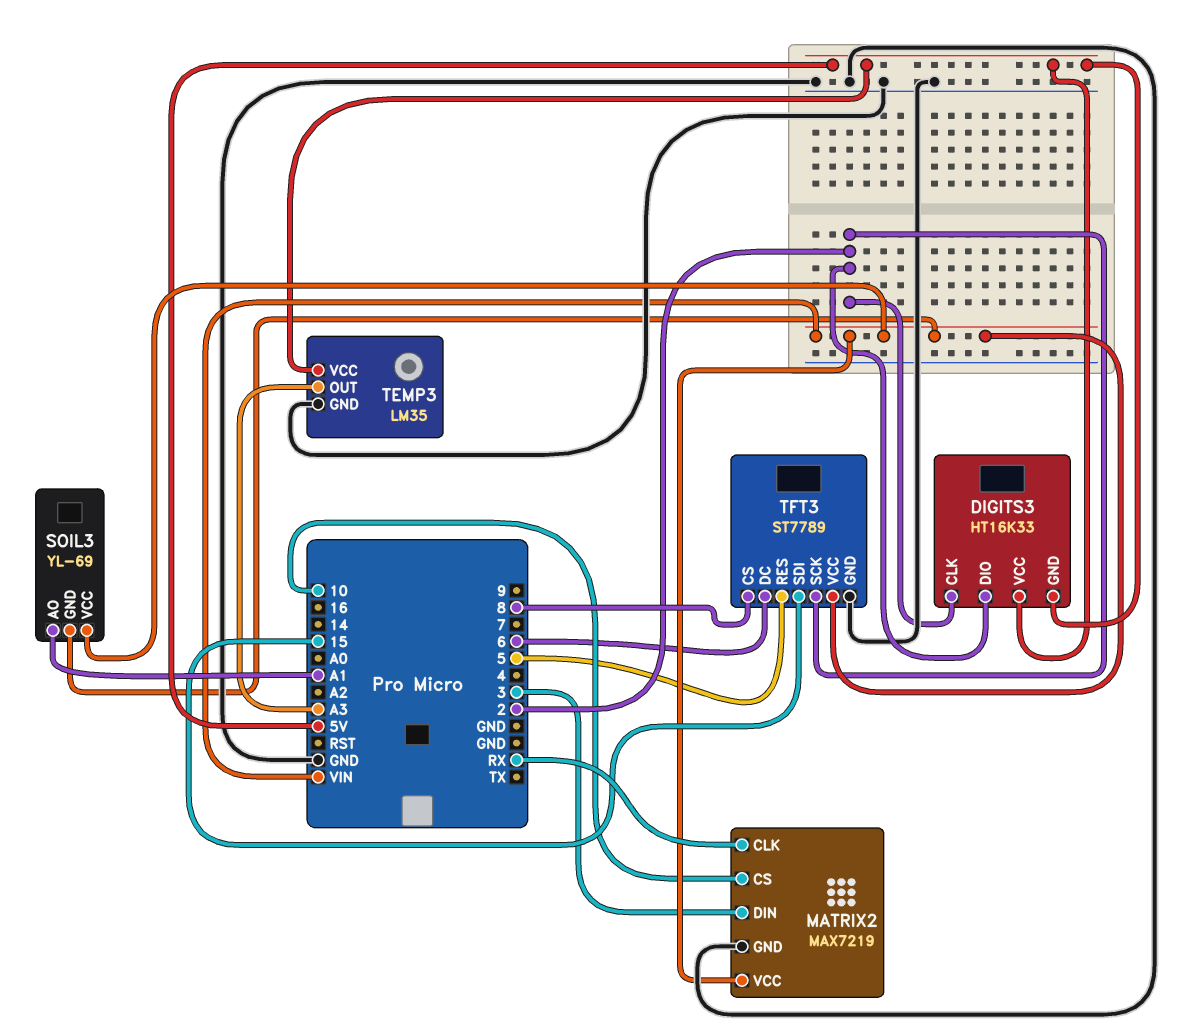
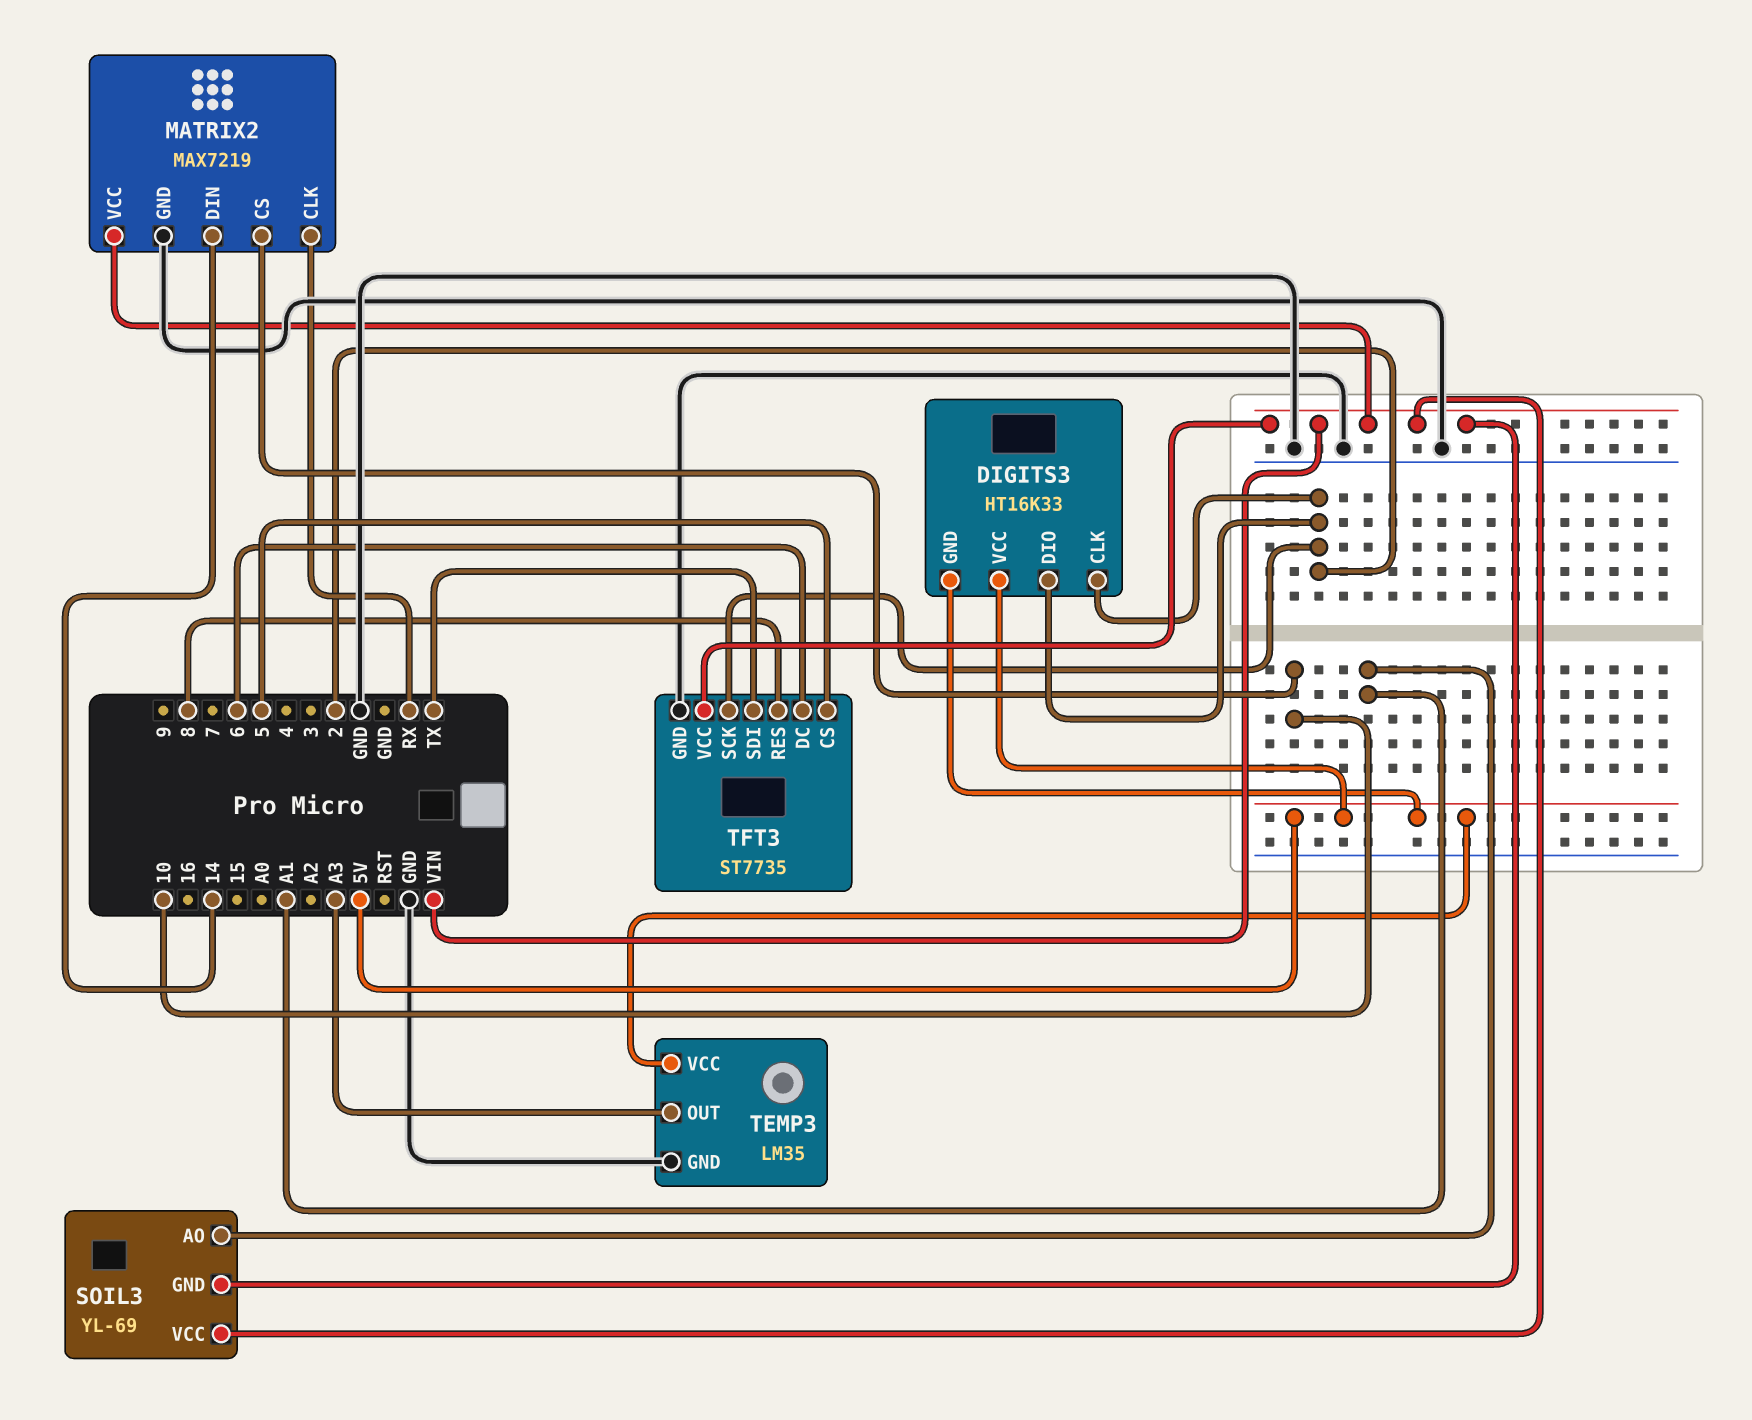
MATRIX2 pin DIN: 3 -> 14
TFT3: ST7789 -> ST7735
TFT3 pin CS: 8 -> 5
TFT3 pin RES: 5 -> 8
TFT3 pin SDI: 15 -> TX

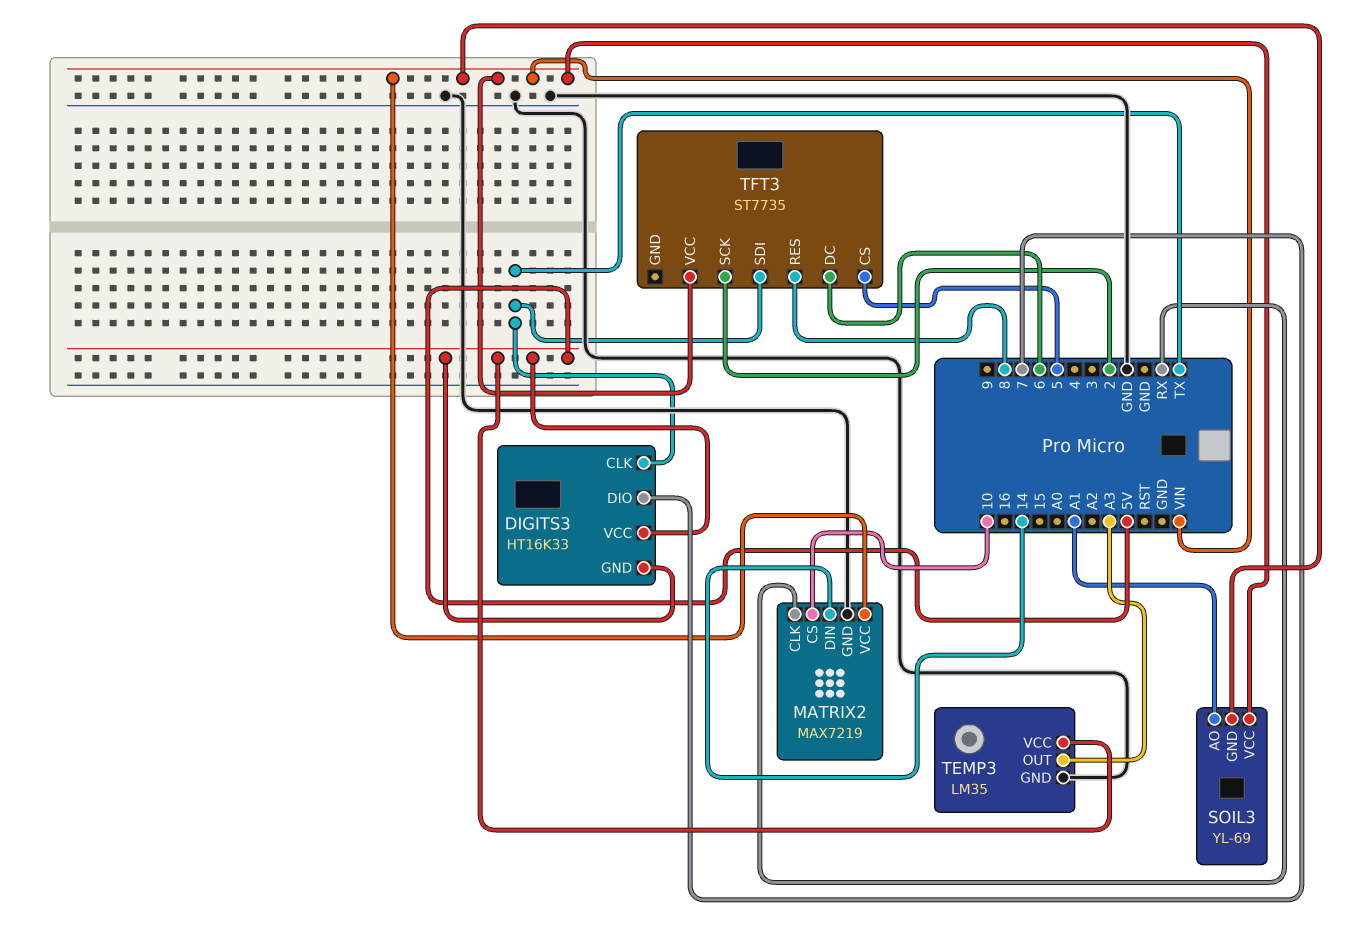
DIGITS3 pin CLK: 2 -> TX
DIGITS3 pin DIO: 2 -> 7
TFT3 pin GND: GND -> none

